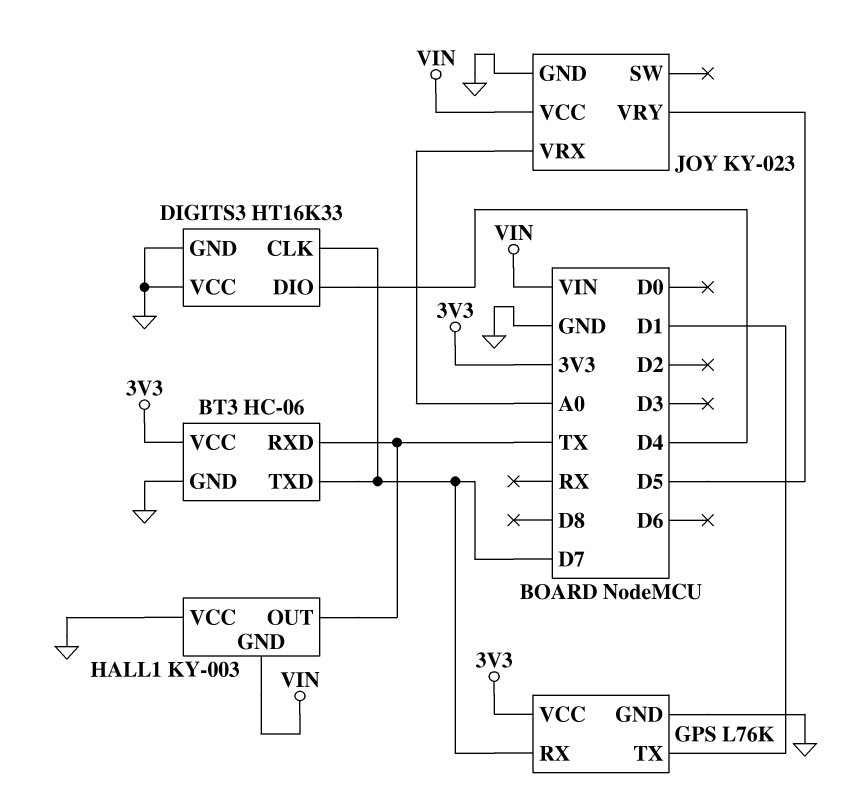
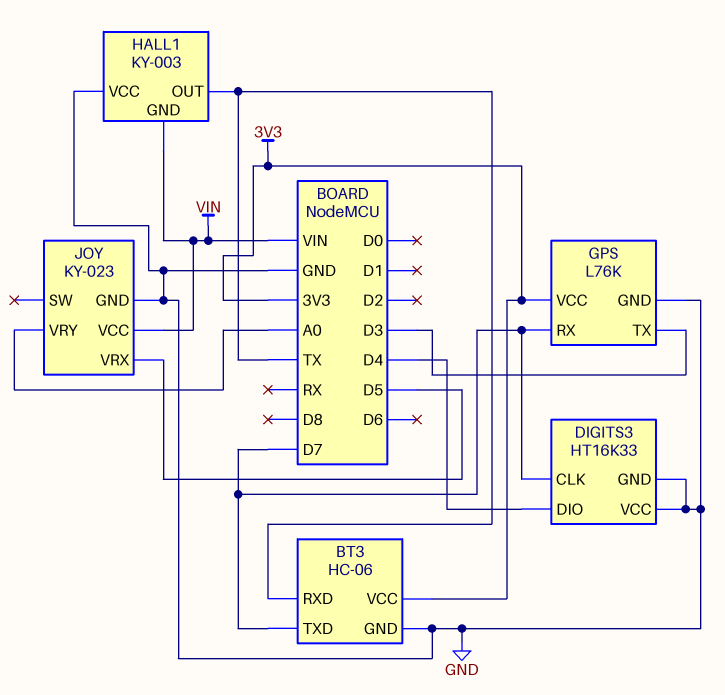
GPS pin TX: D1 -> D3
JOY pin VRX: A0 -> D5
JOY pin VRY: D5 -> A0

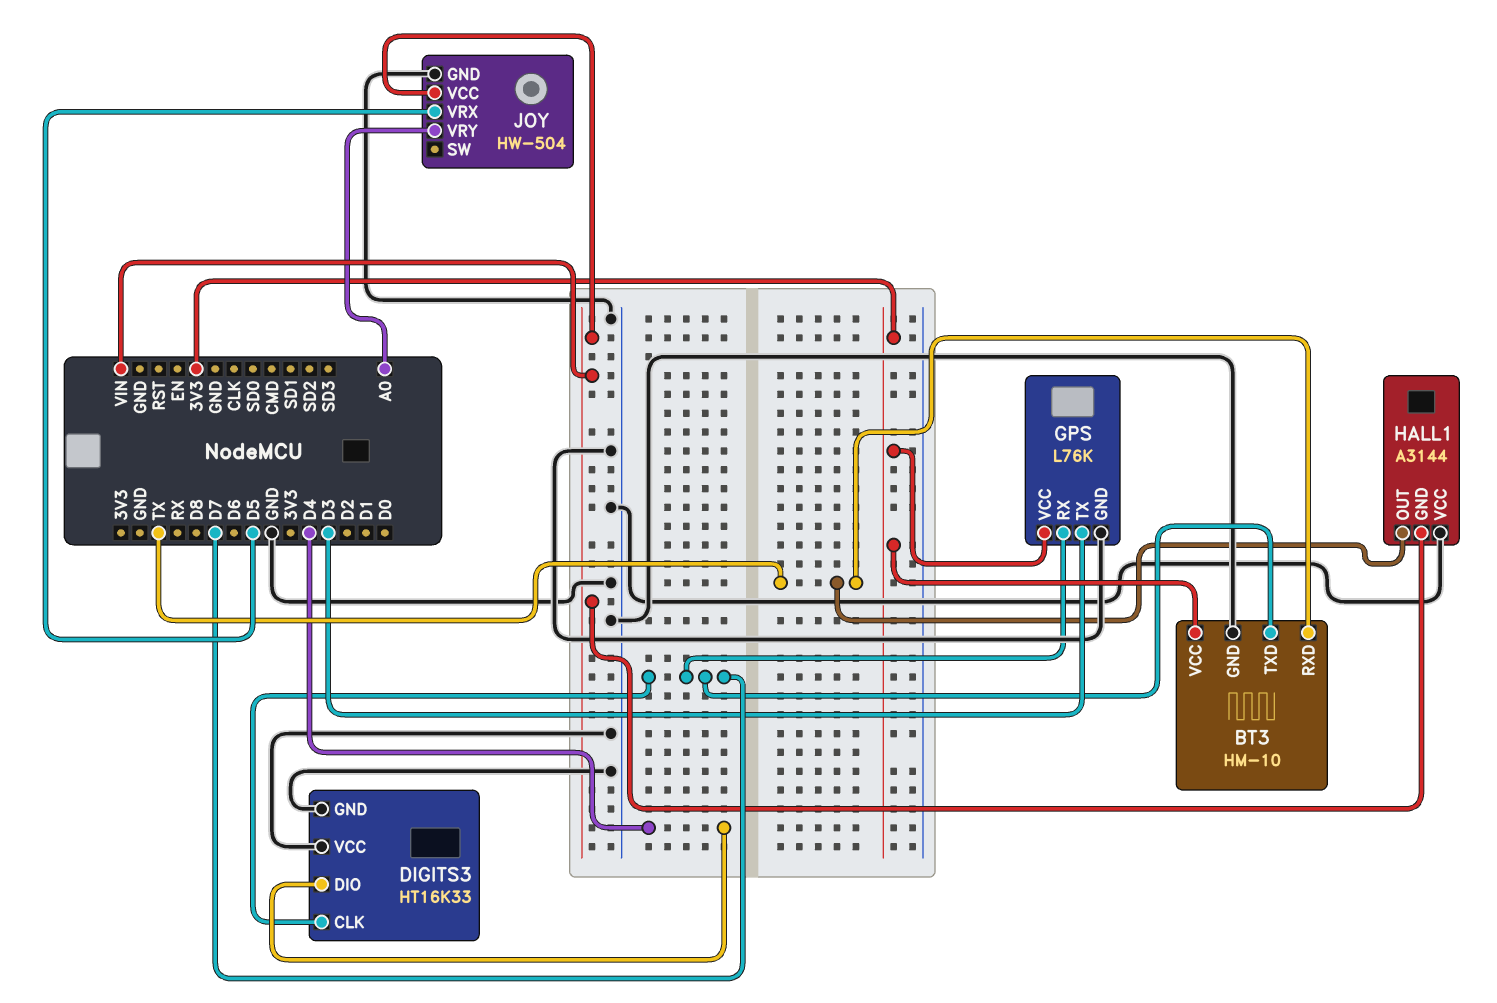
BT3: HC-06 -> HM-10
HALL1: KY-003 -> A3144
JOY: KY-023 -> HW-504

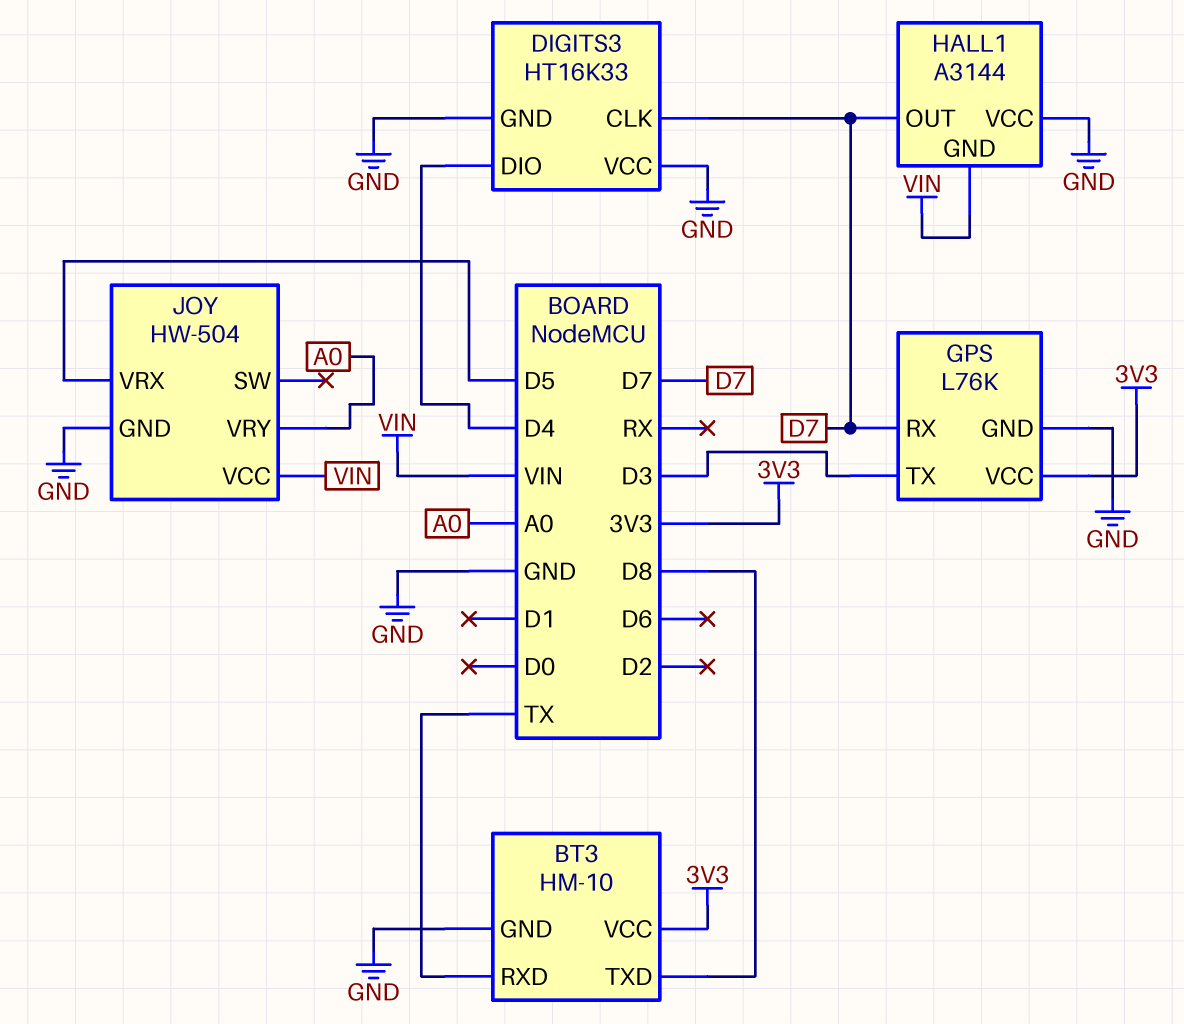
BT3 pin TXD: D7 -> D8
HALL1 pin OUT: TX -> D7

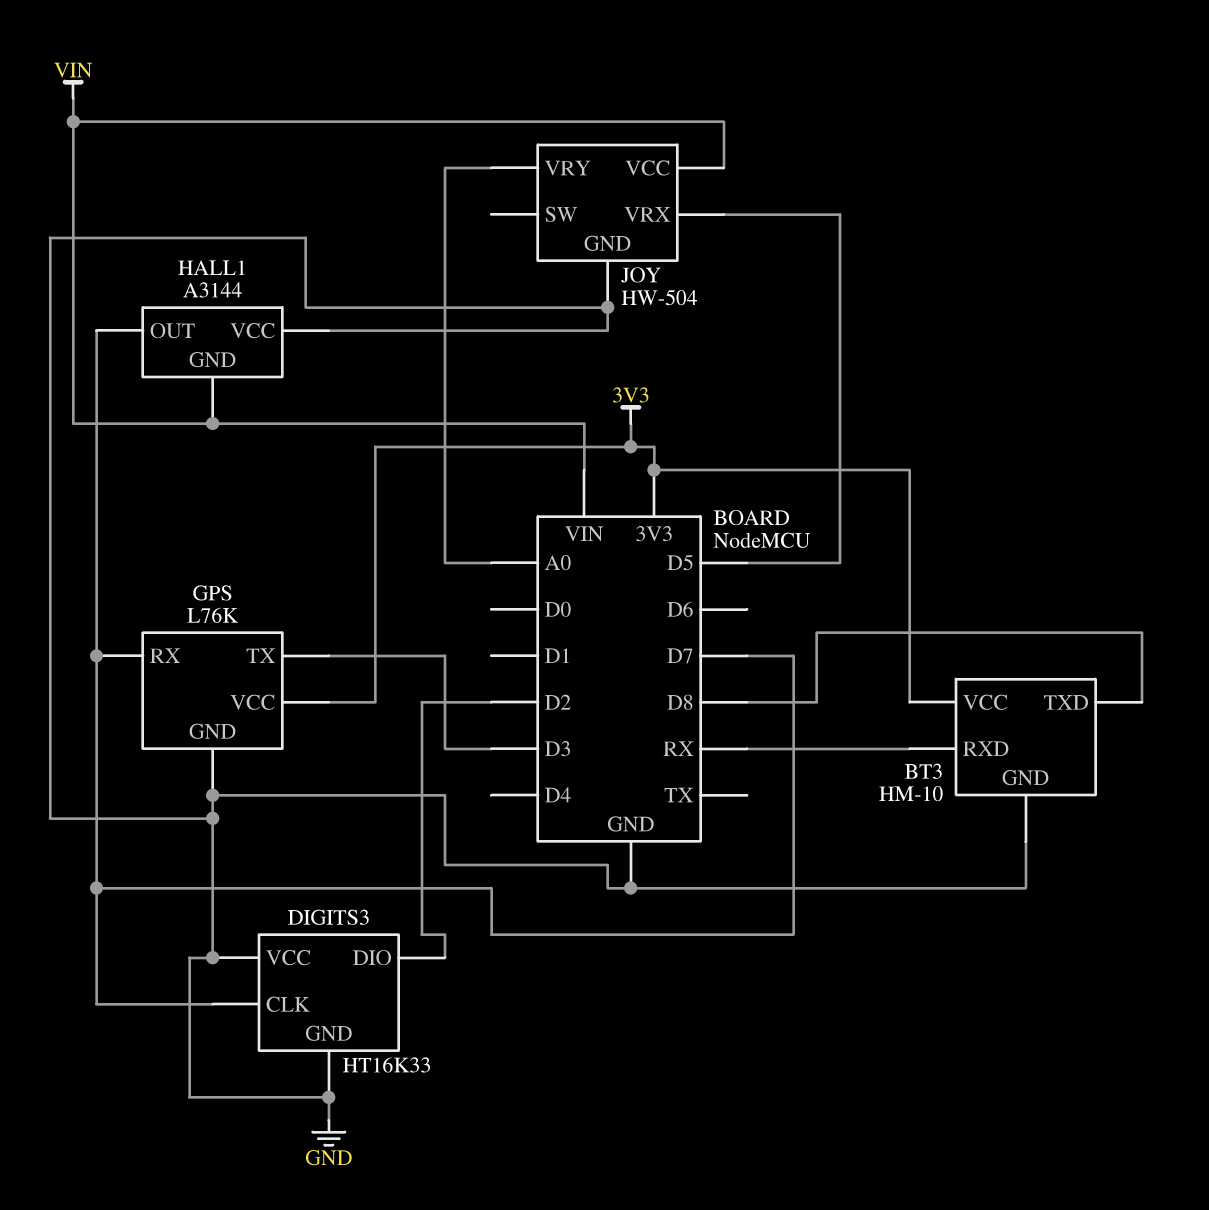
BT3 pin RXD: TX -> RX
DIGITS3 pin DIO: D4 -> D2

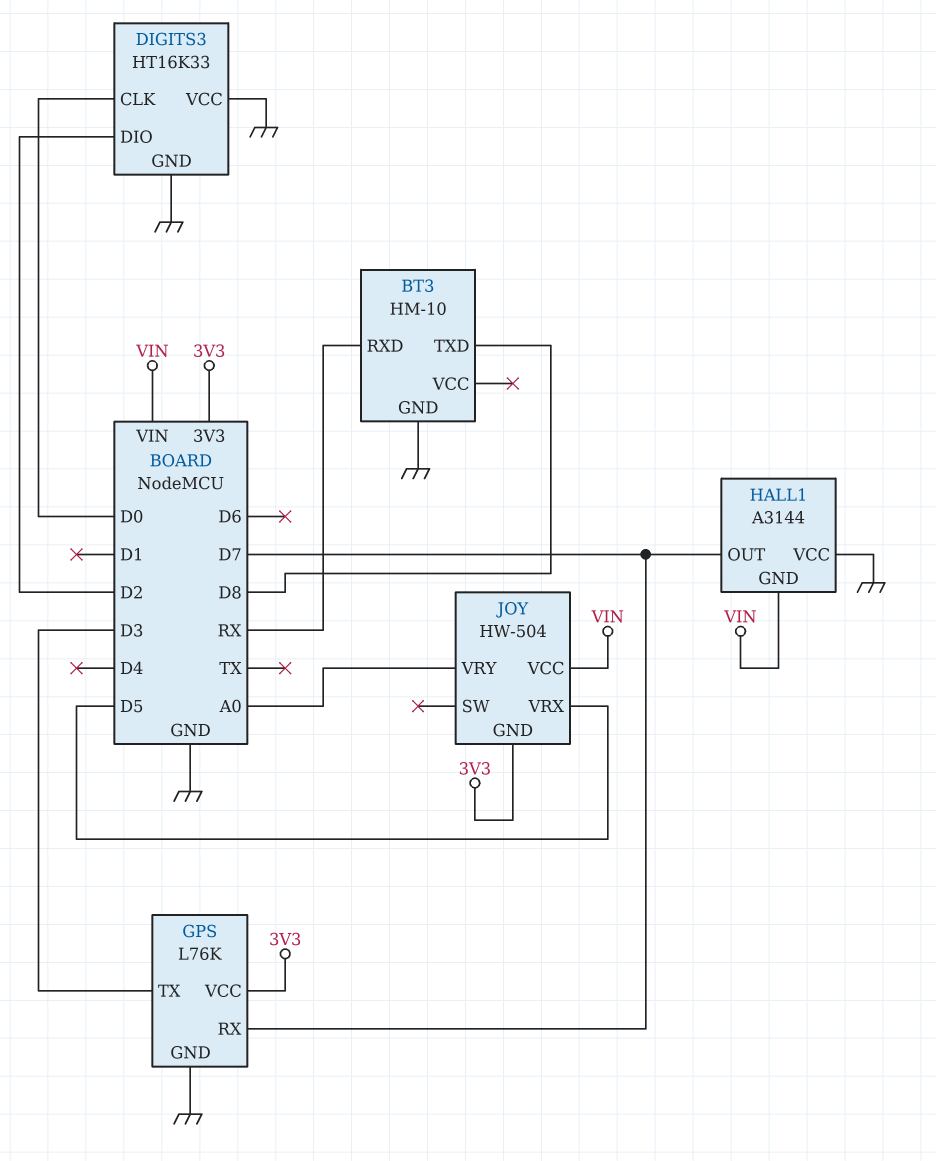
BT3 pin VCC: 3V3 -> none
DIGITS3 pin CLK: D7 -> D0
JOY pin GND: GND -> 3V3

